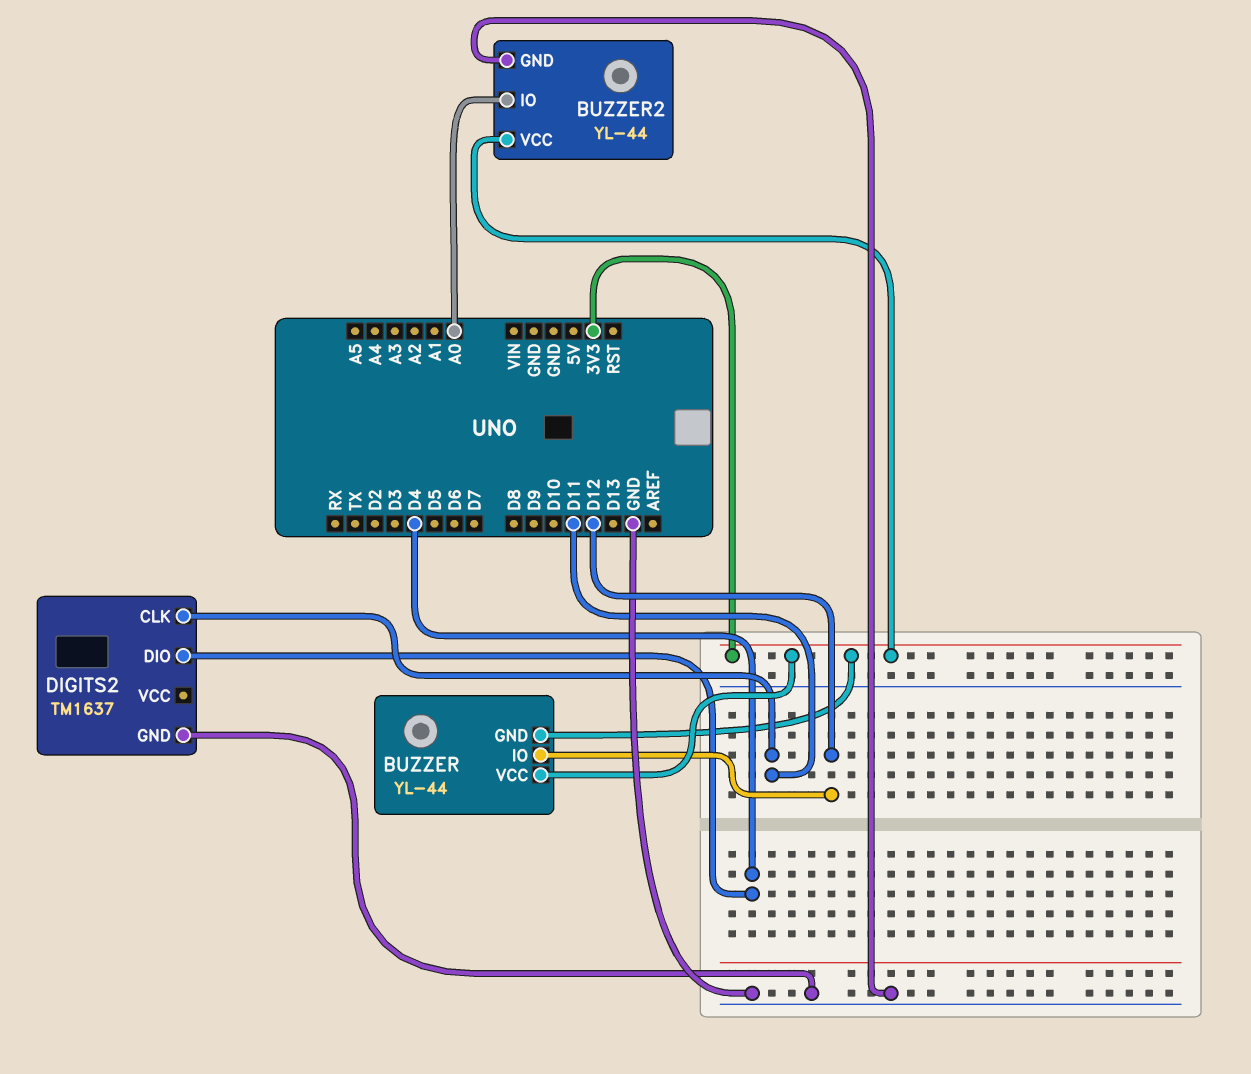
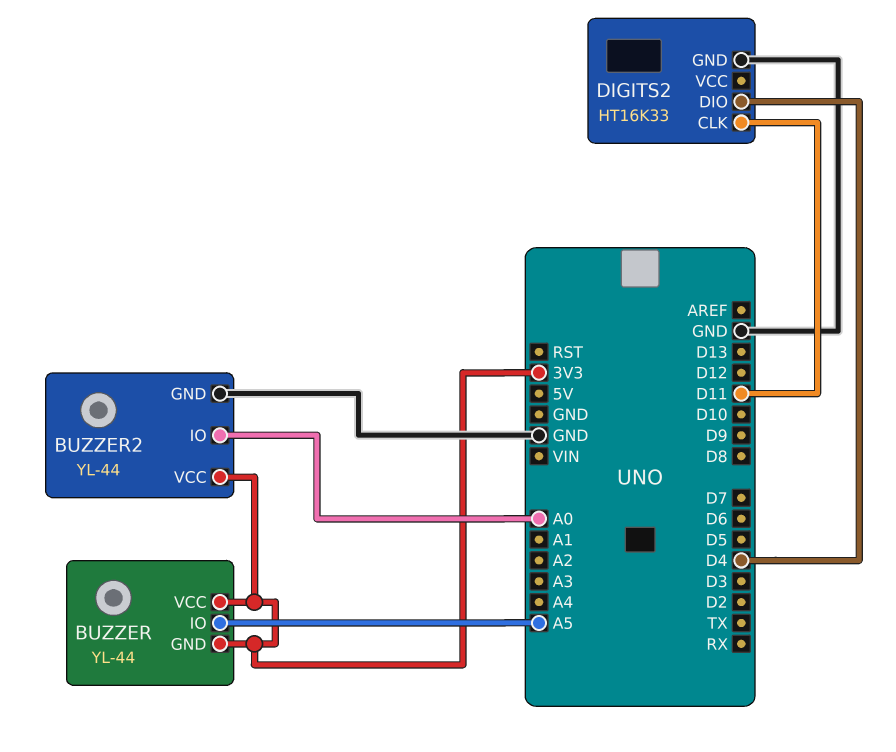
BUZZER pin IO: D12 -> A5
DIGITS2: TM1637 -> HT16K33

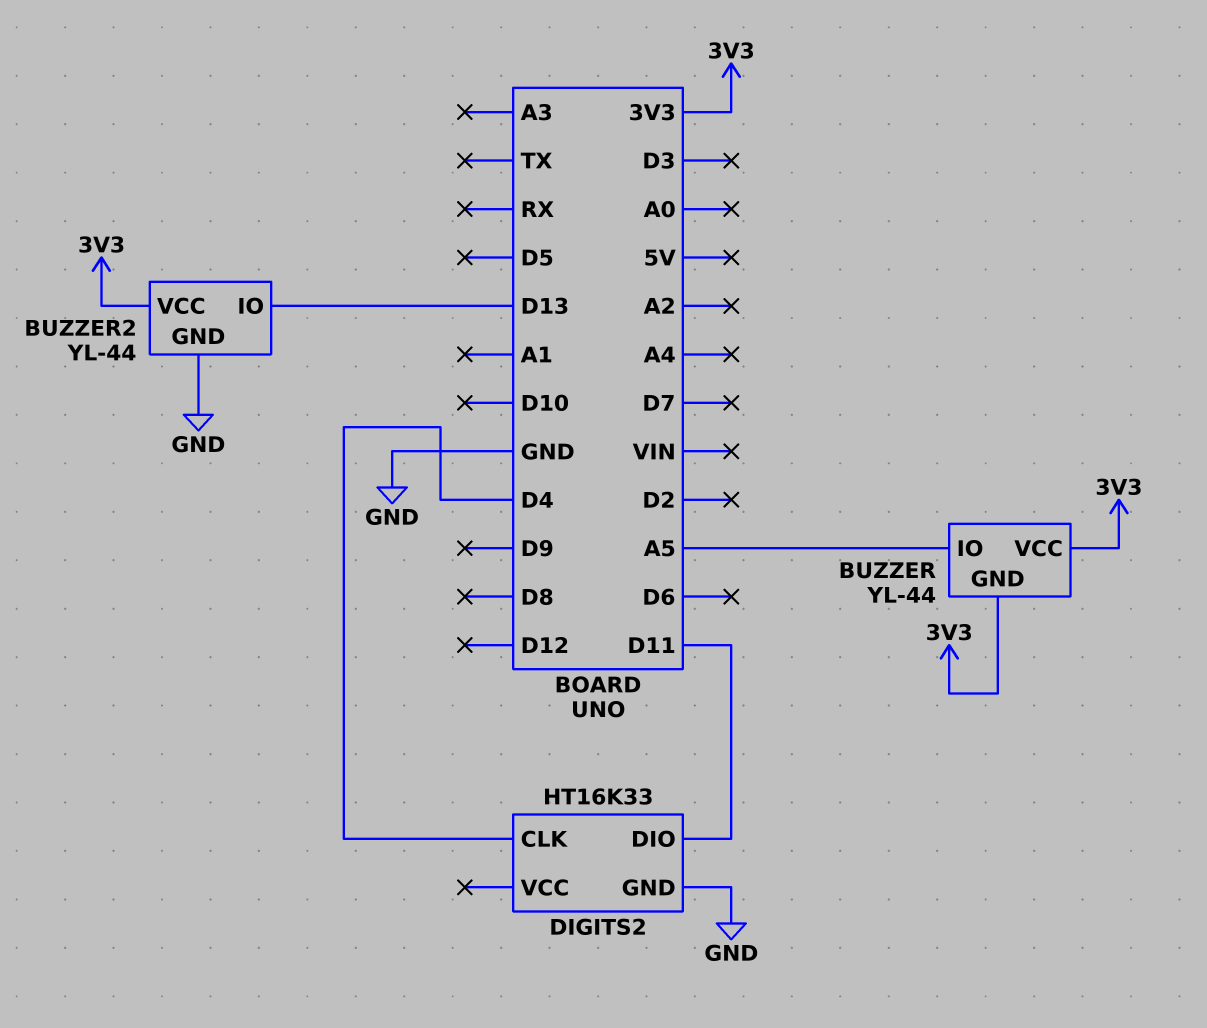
BUZZER2 pin IO: A0 -> D13
DIGITS2 pin CLK: D11 -> D4
DIGITS2 pin DIO: D4 -> D11

